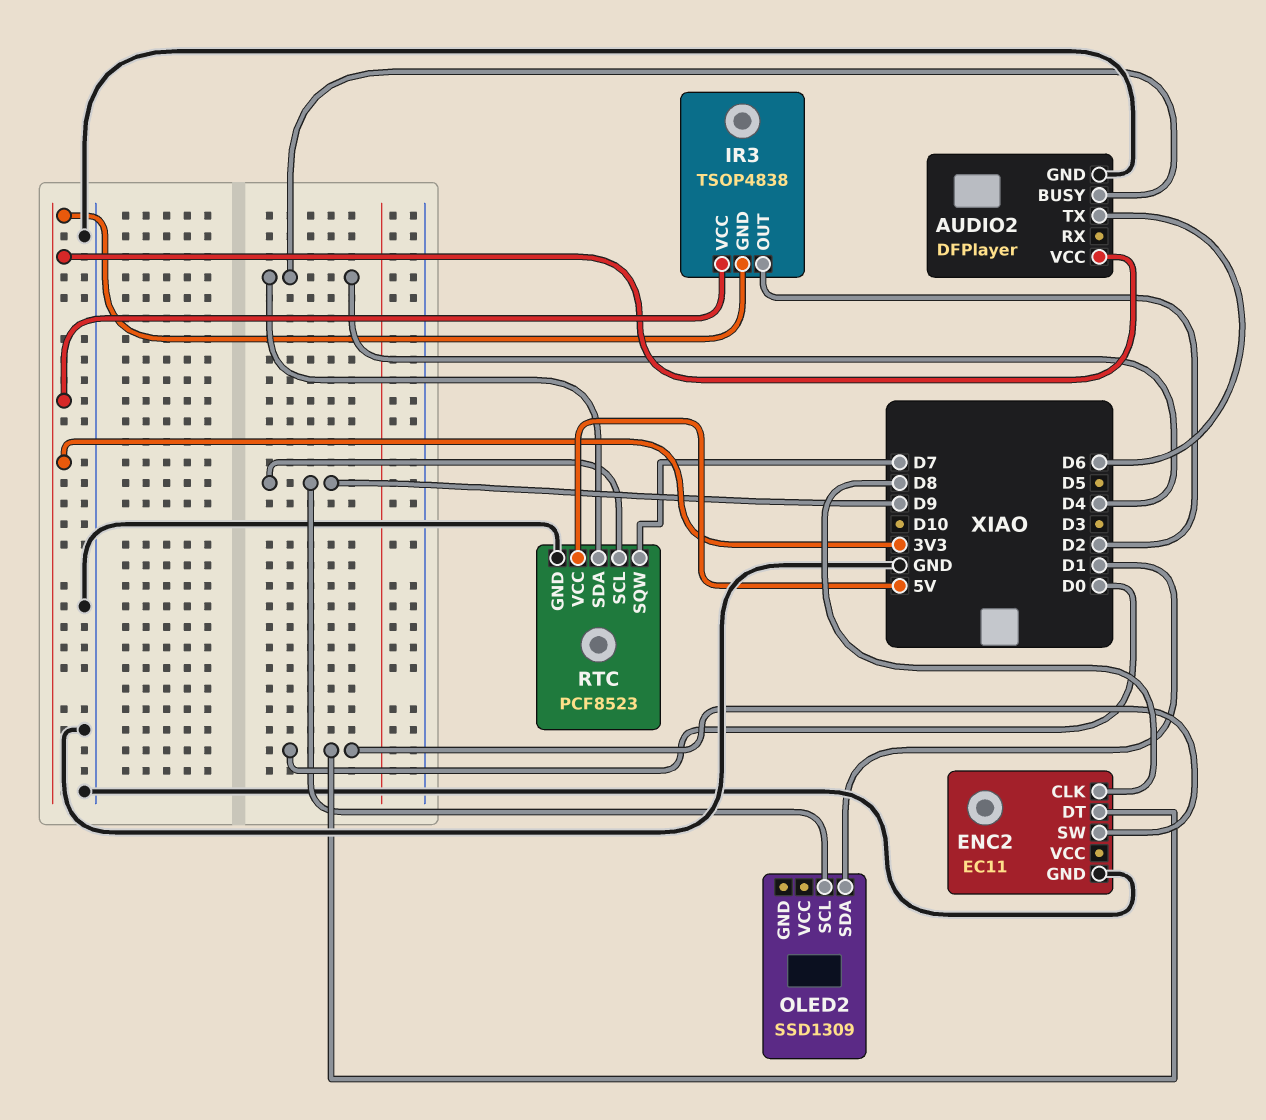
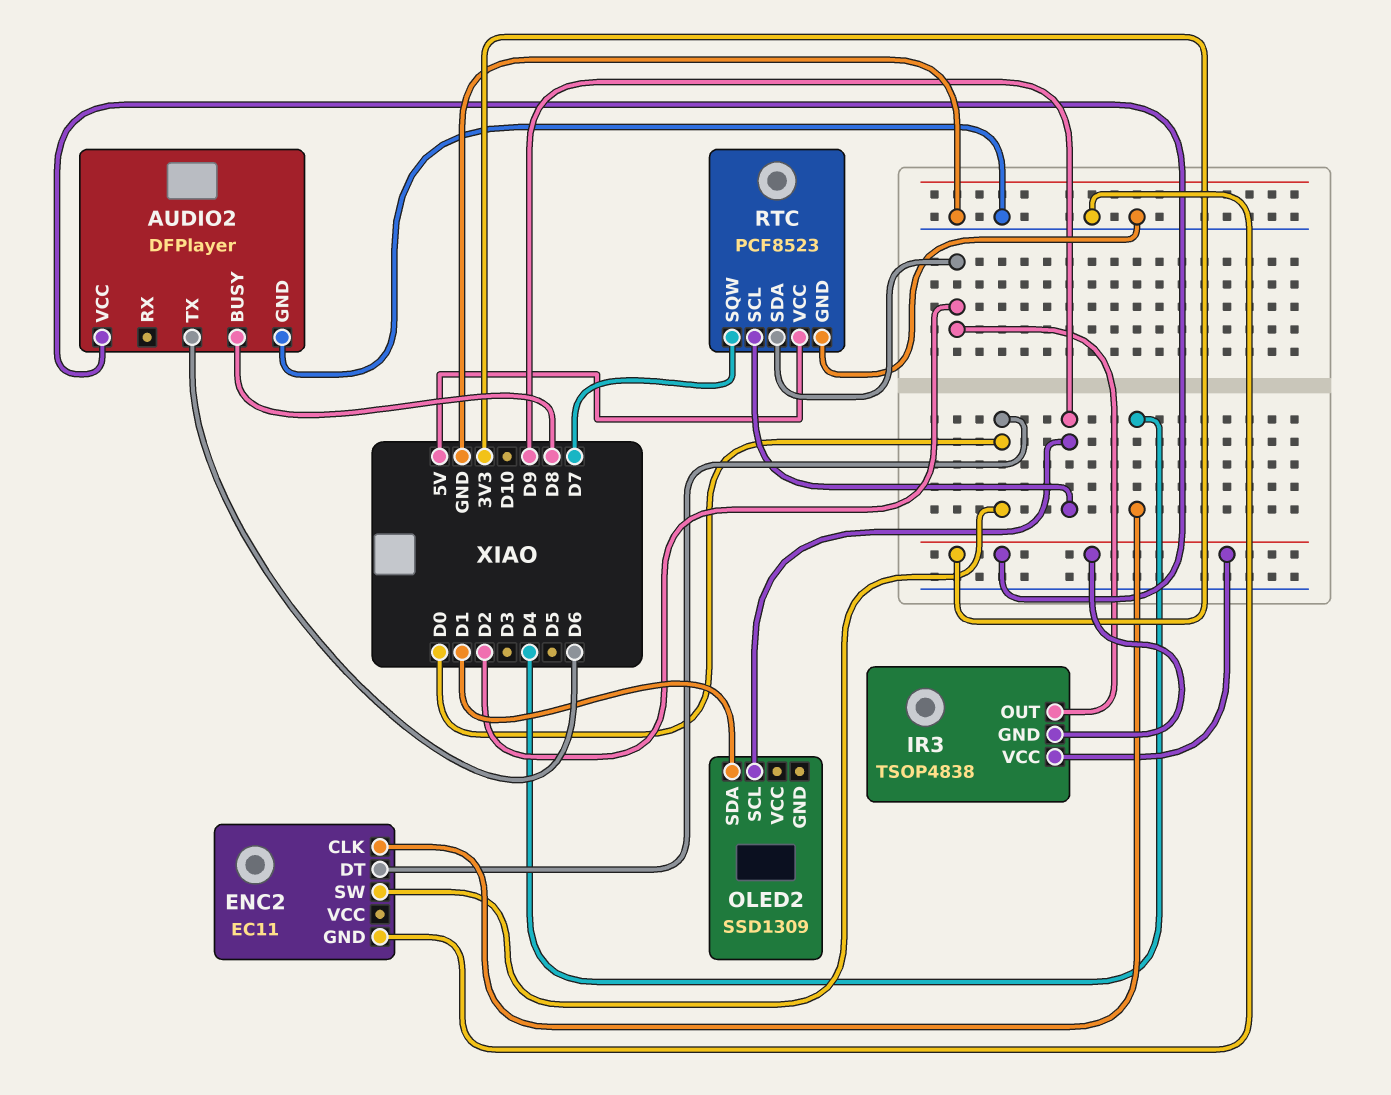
AUDIO2 pin BUSY: D4 -> D8
ENC2 pin CLK: D8 -> D4
RTC pin SDA: D4 -> D2

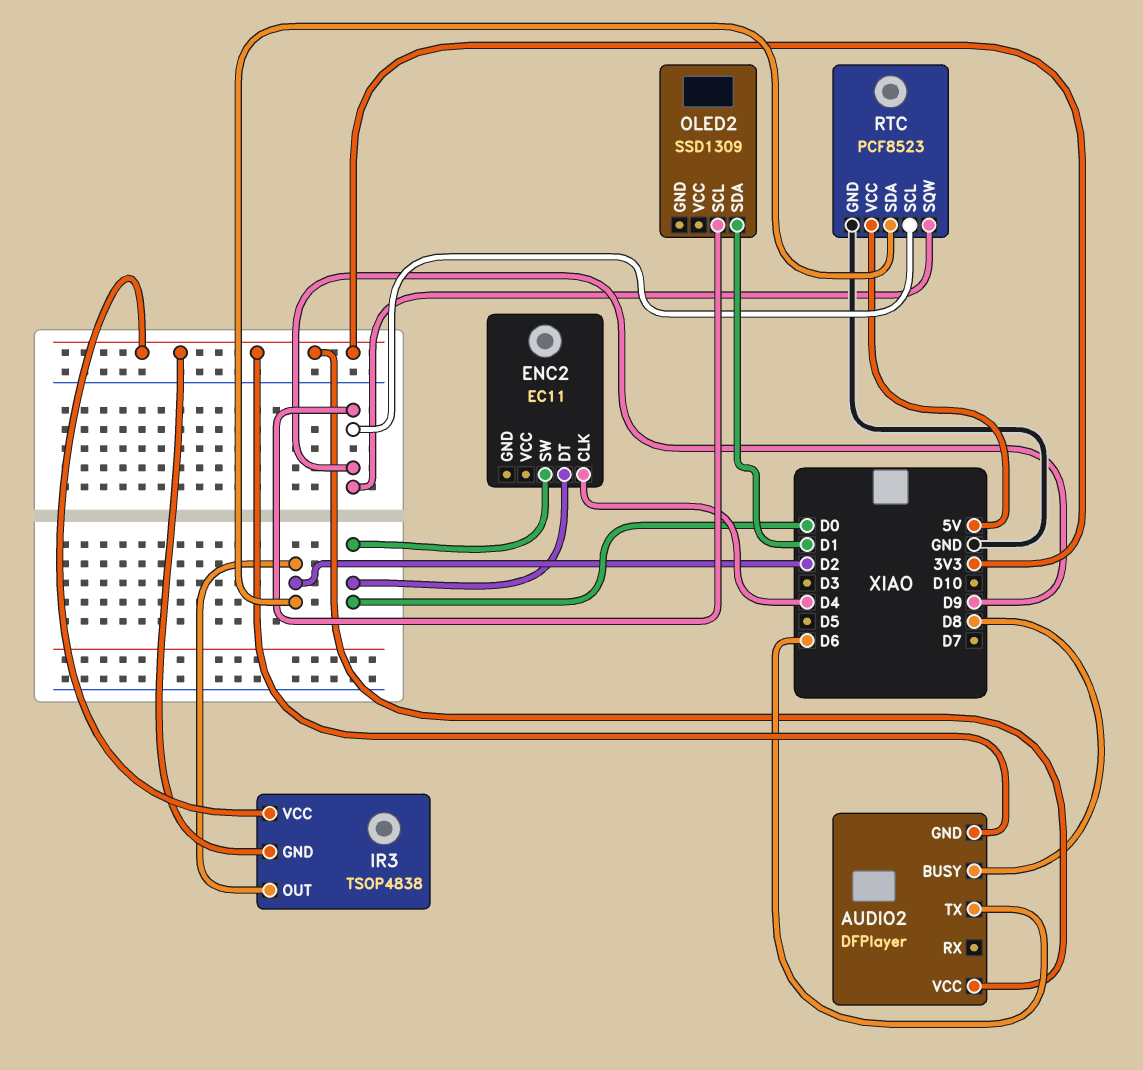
AUDIO2 pin GND: GND -> 3V3
ENC2 pin GND: GND -> none
RTC pin SQW: D7 -> D9

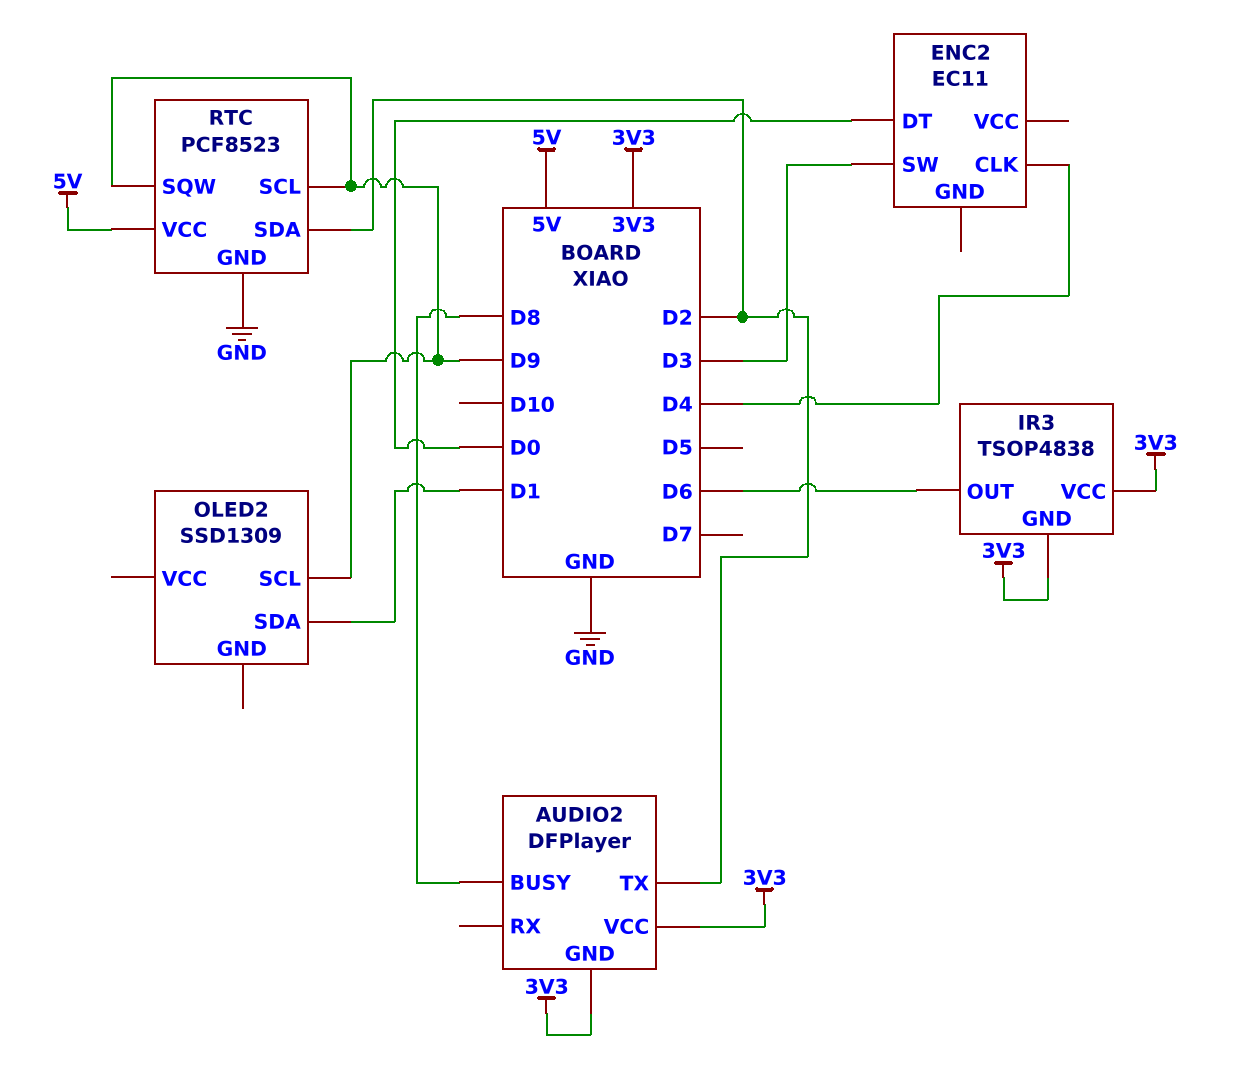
AUDIO2 pin TX: D6 -> D2
ENC2 pin SW: D0 -> D3
IR3 pin OUT: D2 -> D6

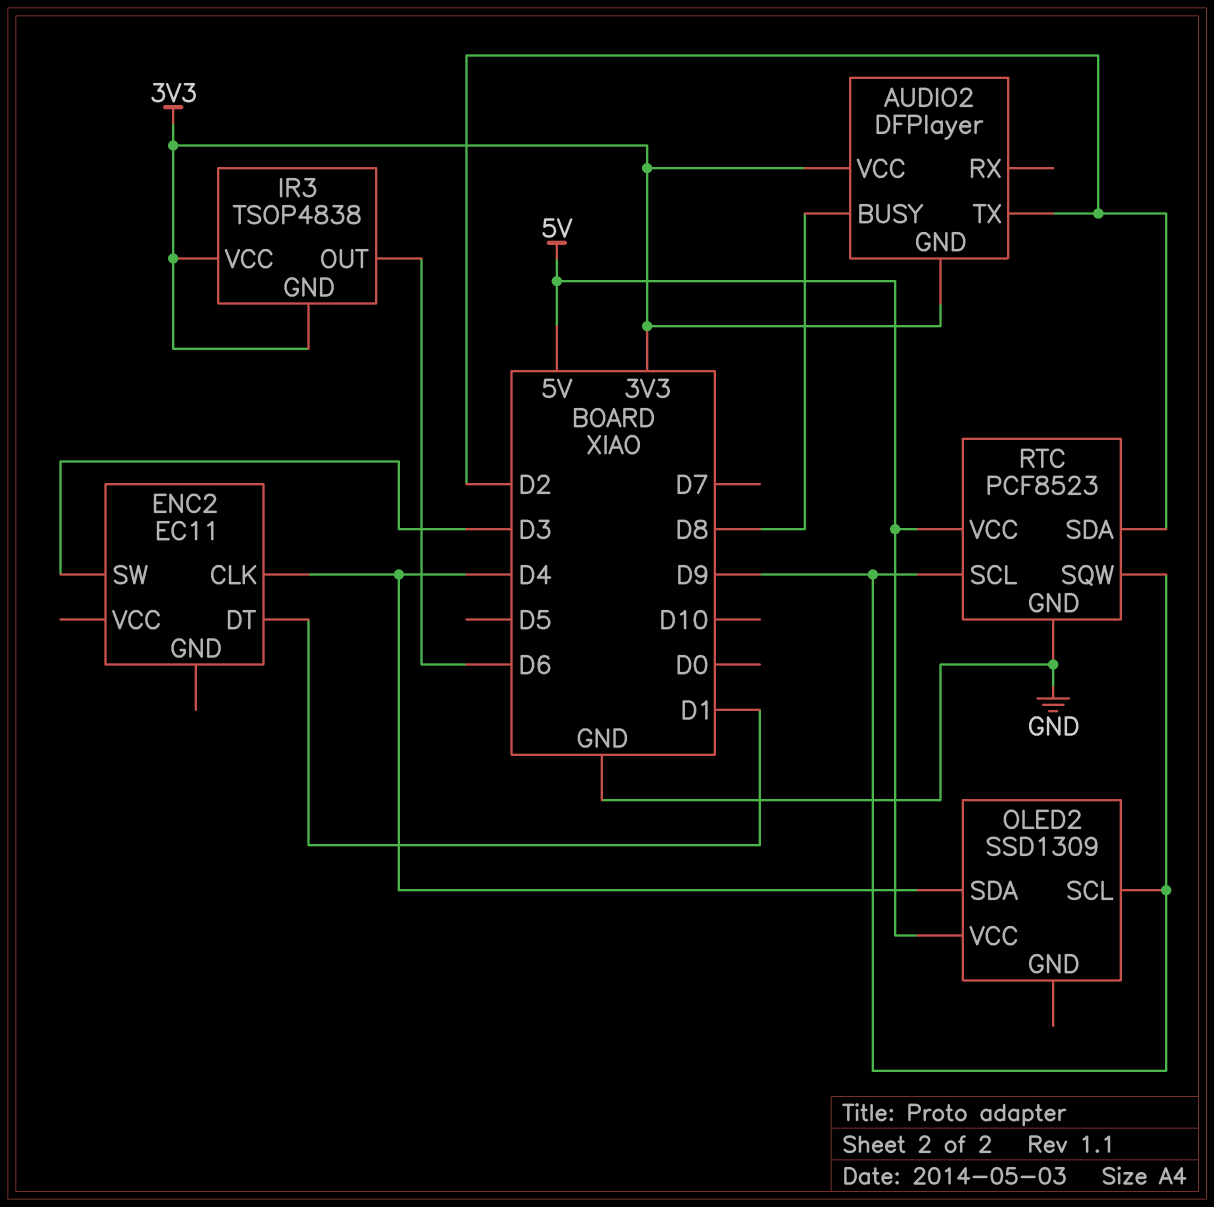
ENC2 pin DT: D0 -> D1
OLED2 pin SDA: D1 -> D4
OLED2 pin VCC: none -> 5V

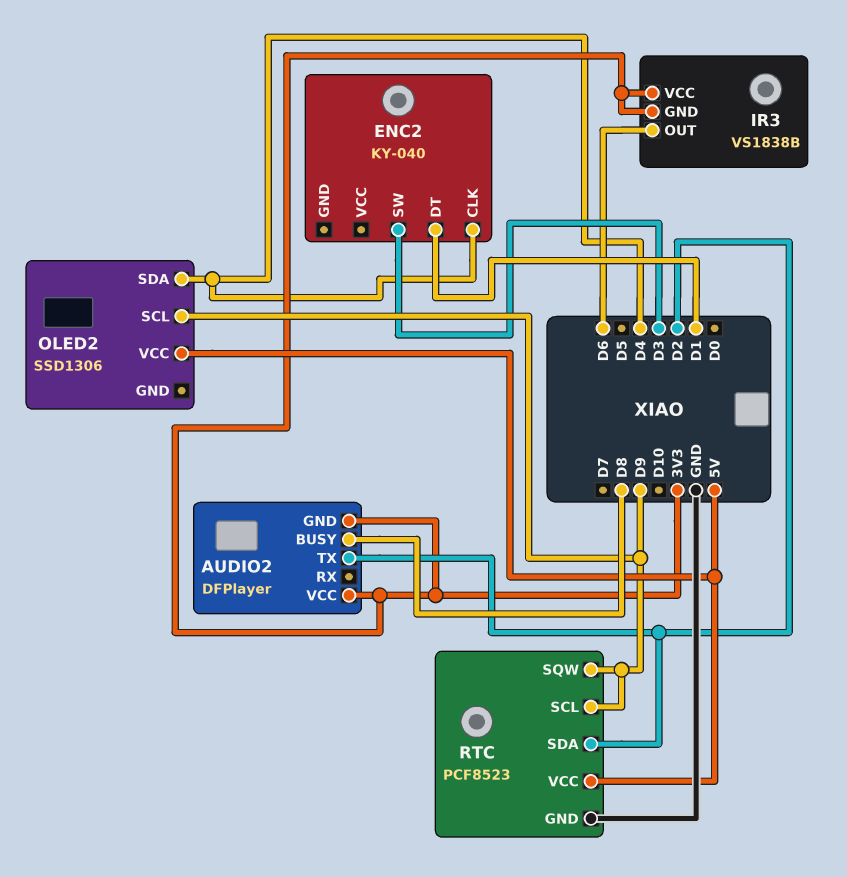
ENC2: EC11 -> KY-040
IR3: TSOP4838 -> VS1838B
OLED2: SSD1309 -> SSD1306

